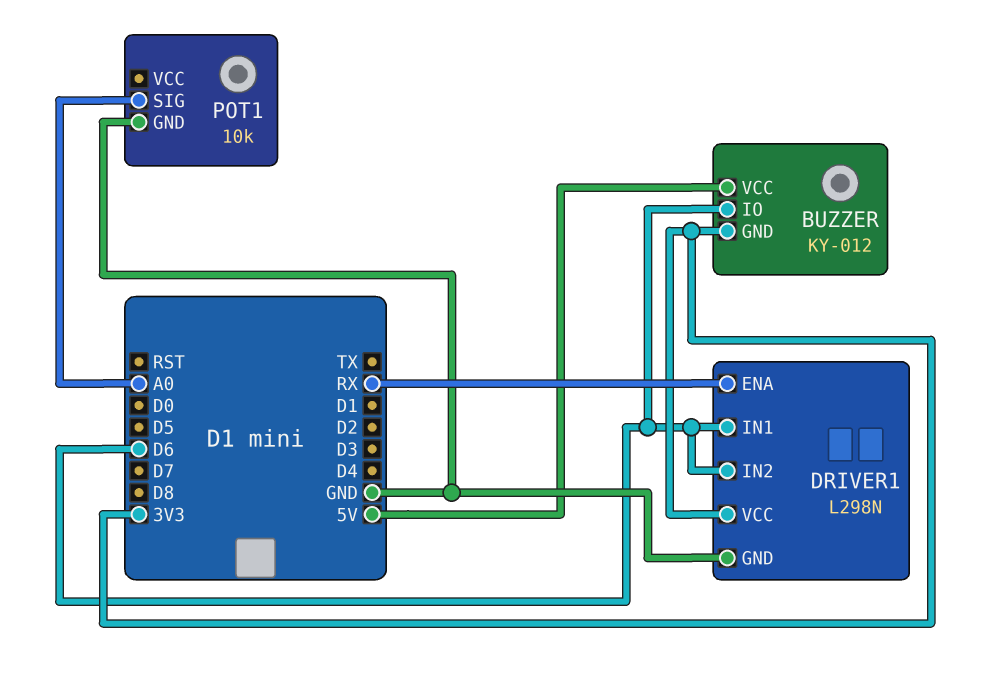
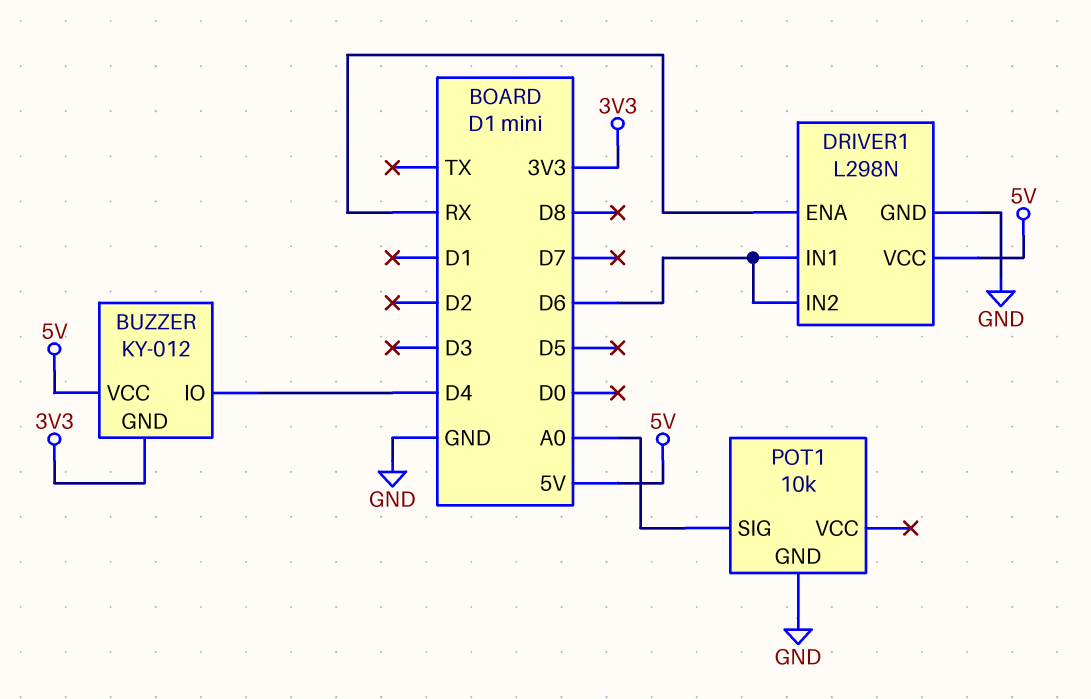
BUZZER pin IO: D6 -> D4
DRIVER1 pin VCC: 3V3 -> 5V

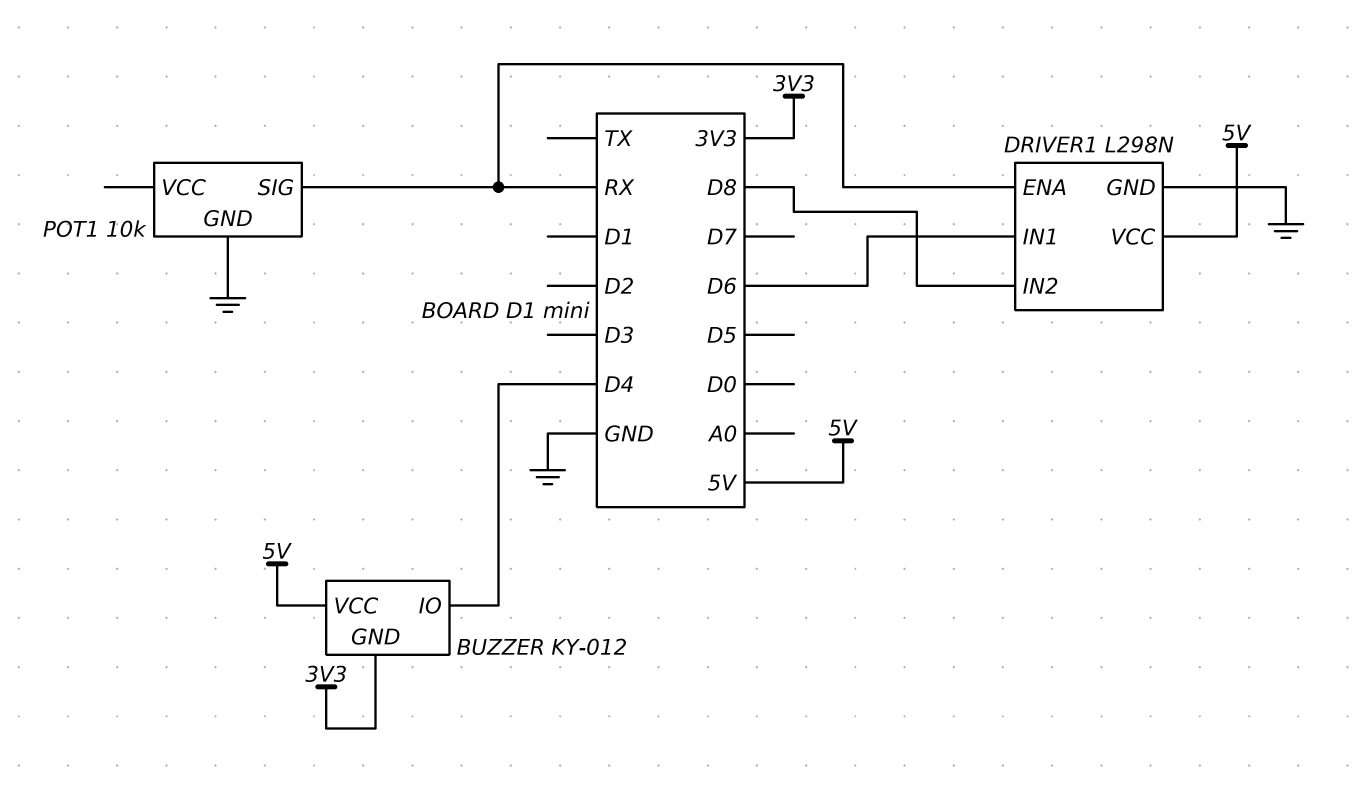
DRIVER1 pin IN2: D6 -> D8
POT1 pin SIG: A0 -> RX

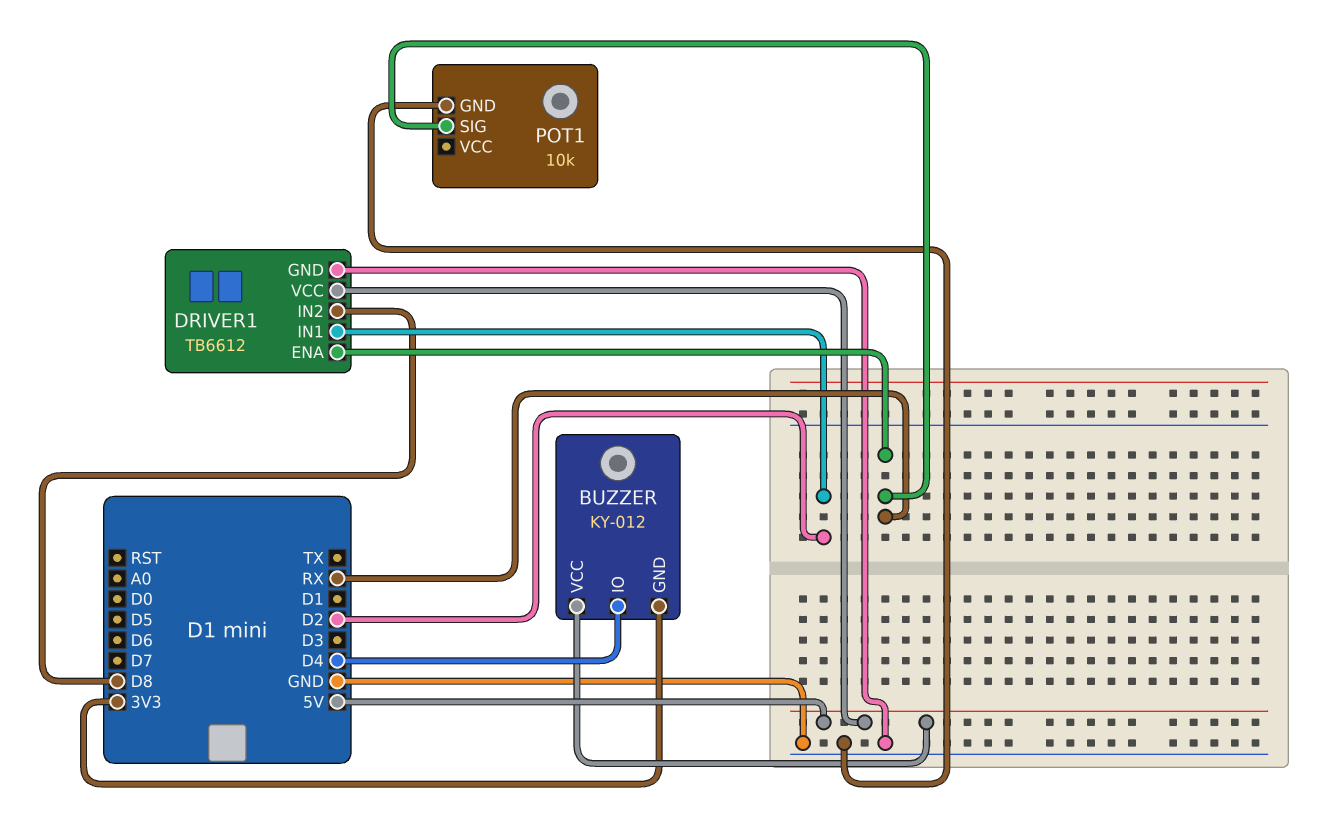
DRIVER1: L298N -> TB6612
DRIVER1 pin IN1: D6 -> D2

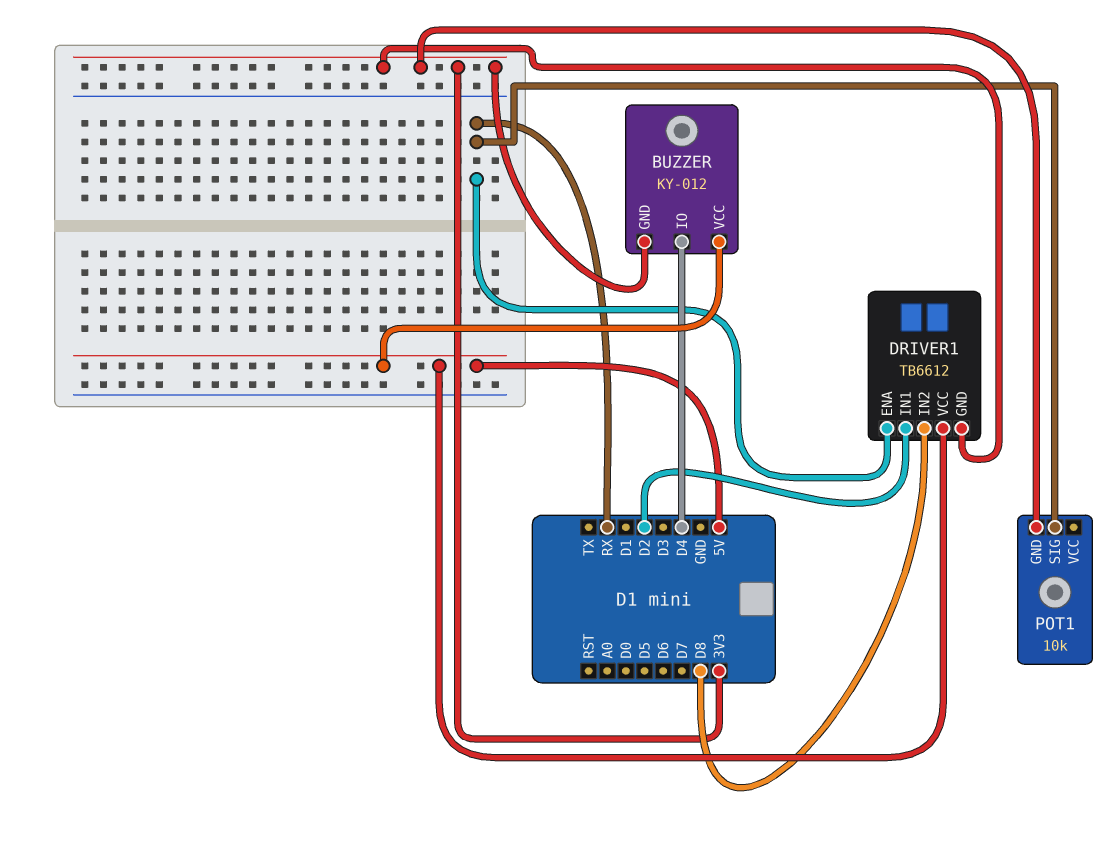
DRIVER1 pin GND: GND -> 3V3
POT1 pin GND: GND -> 3V3

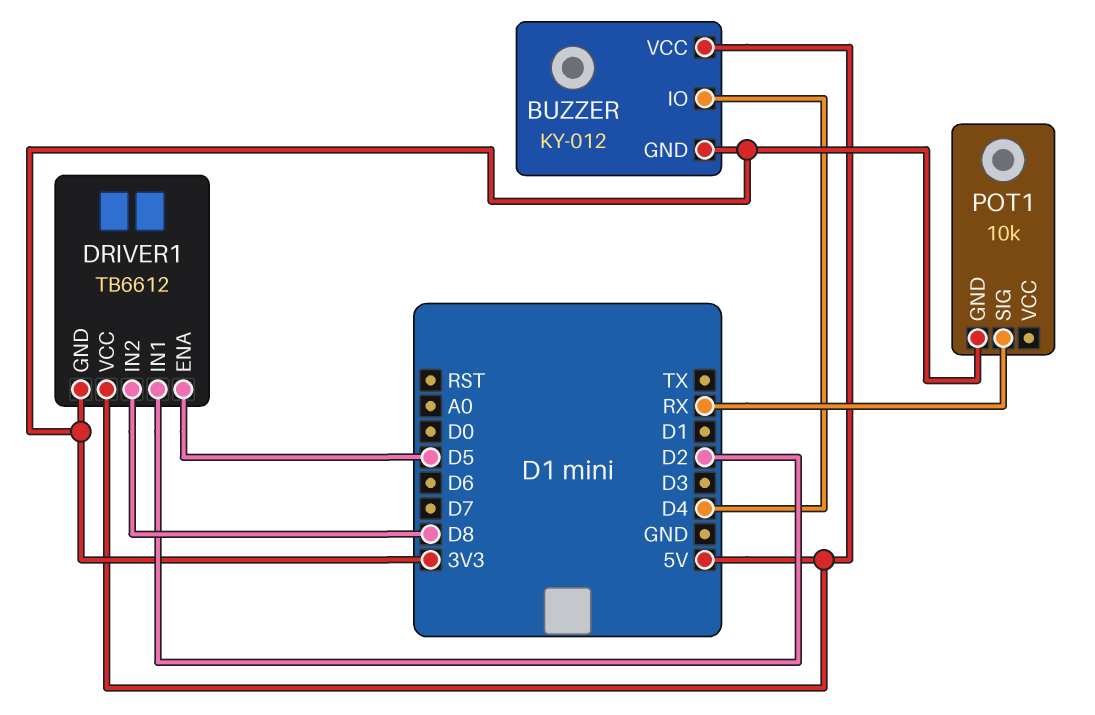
DRIVER1 pin ENA: RX -> D5

